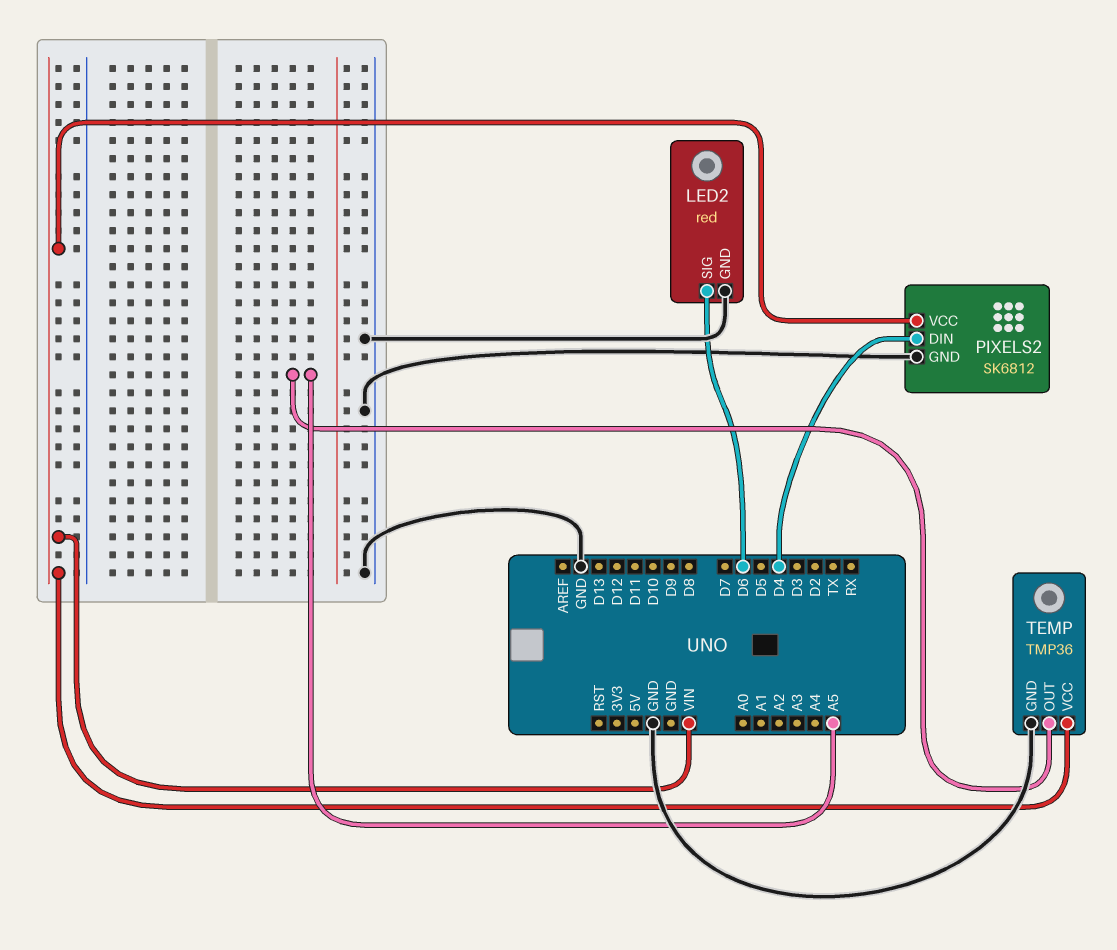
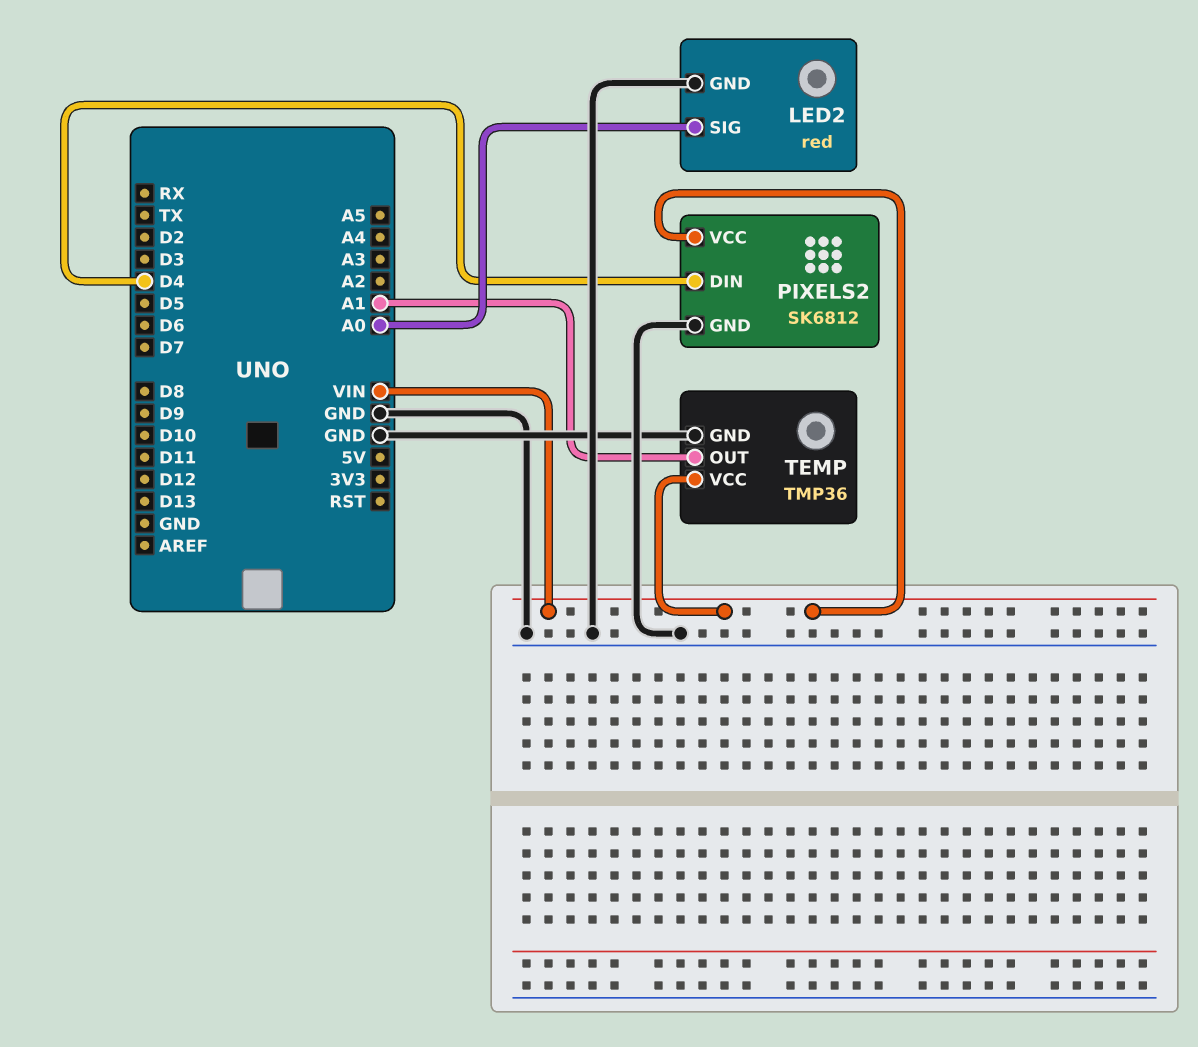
LED2 pin SIG: D6 -> A0
TEMP pin OUT: A5 -> A1

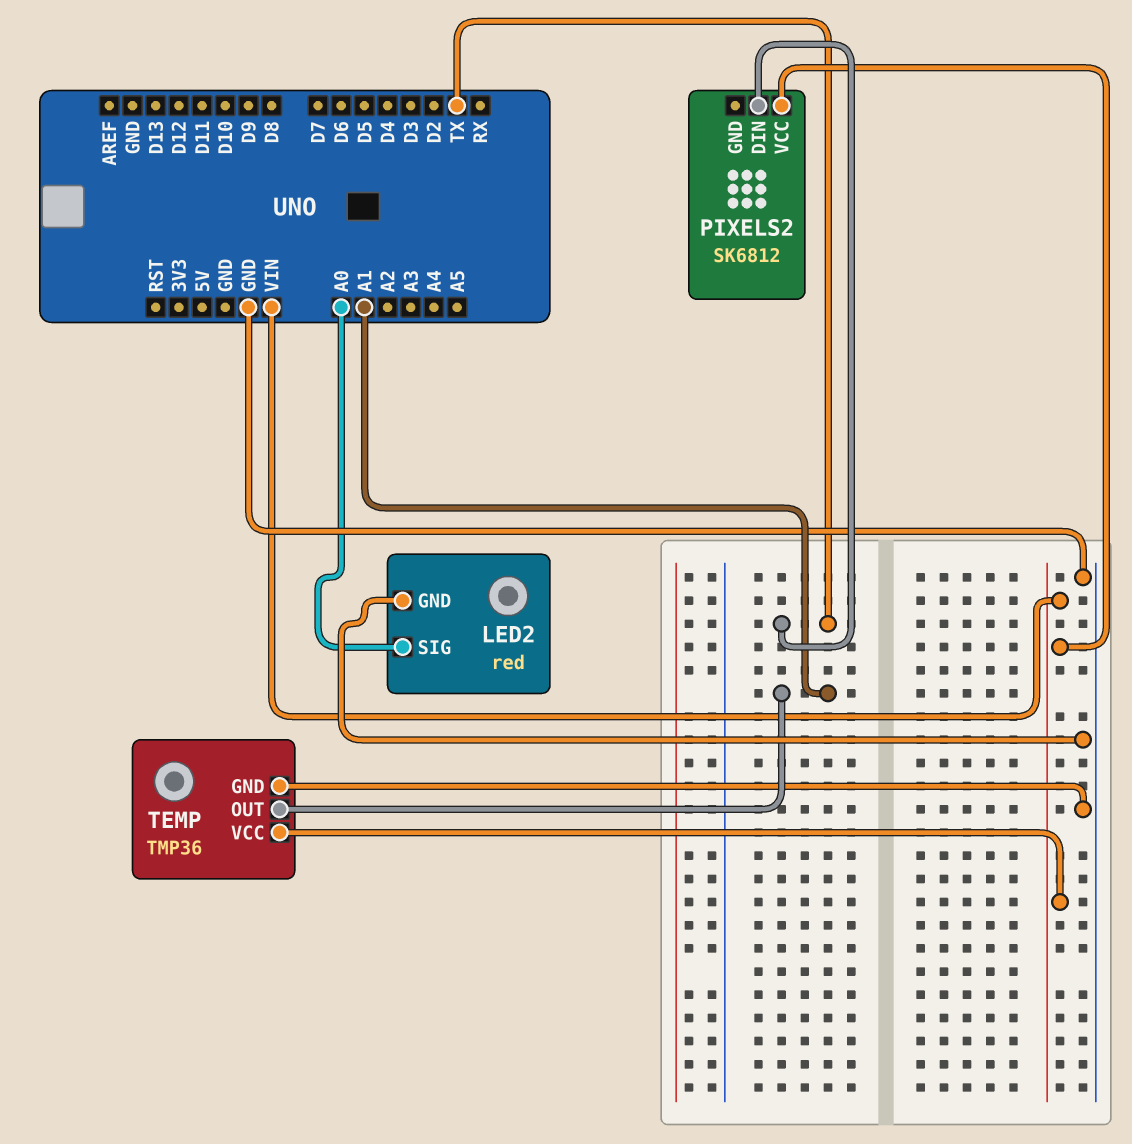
PIXELS2 pin DIN: D4 -> TX
PIXELS2 pin GND: GND -> none

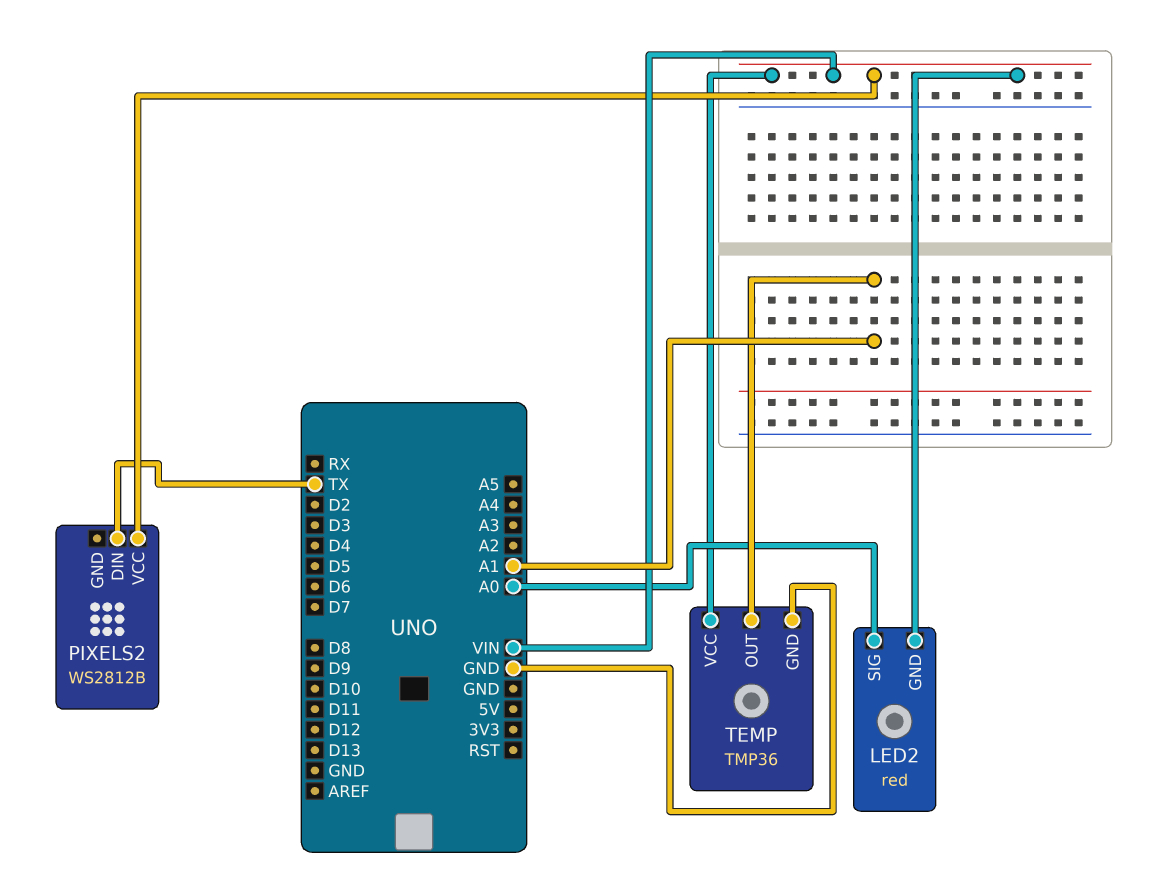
LED2 pin GND: GND -> VIN
PIXELS2: SK6812 -> WS2812B

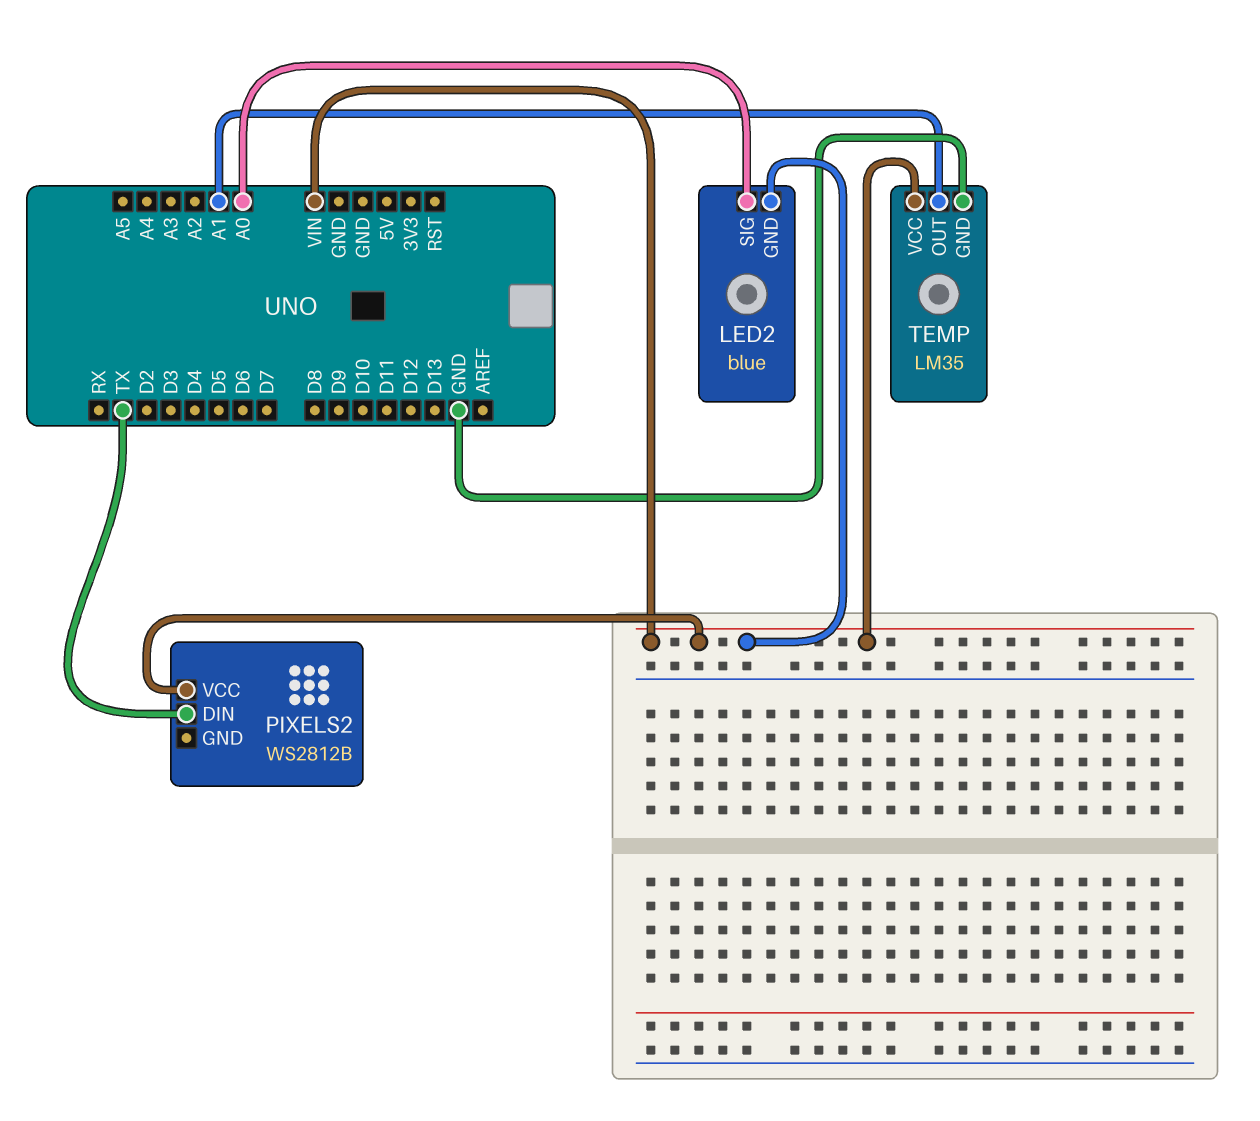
LED2: red -> blue
TEMP: TMP36 -> LM35

